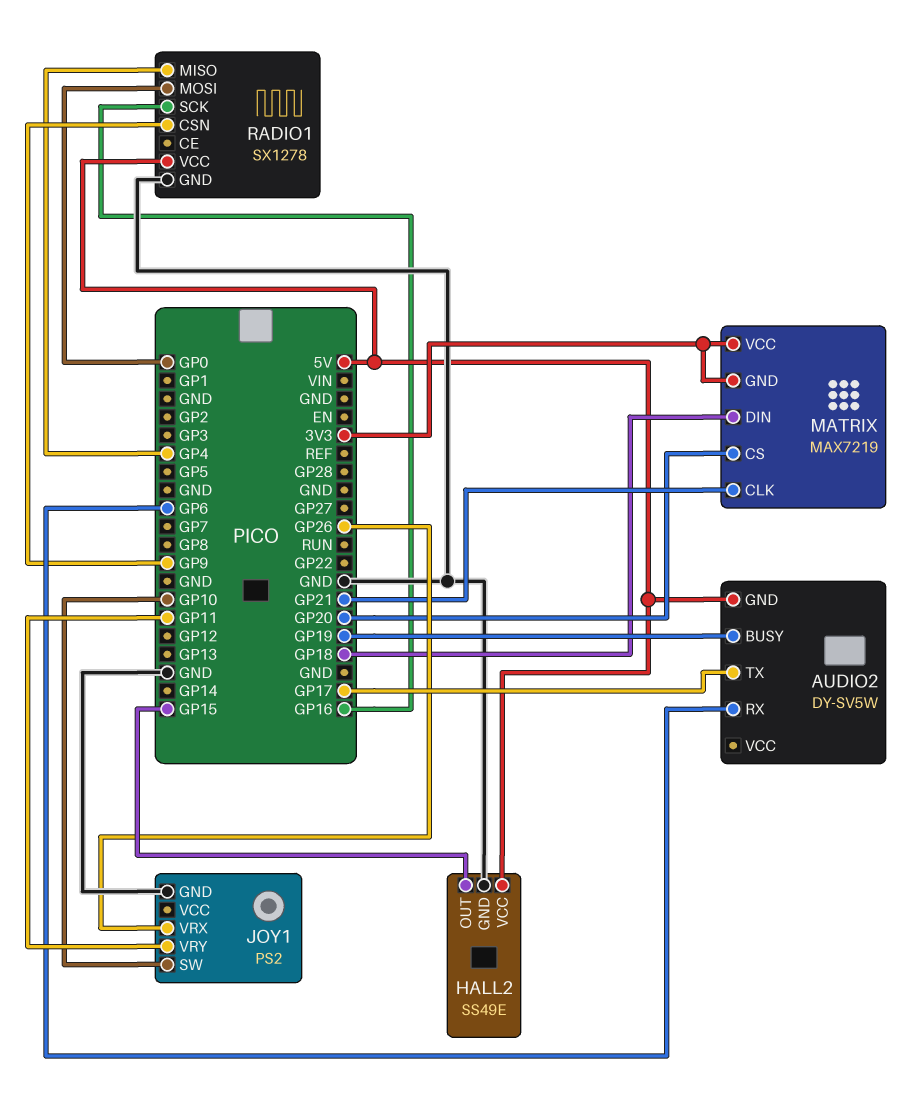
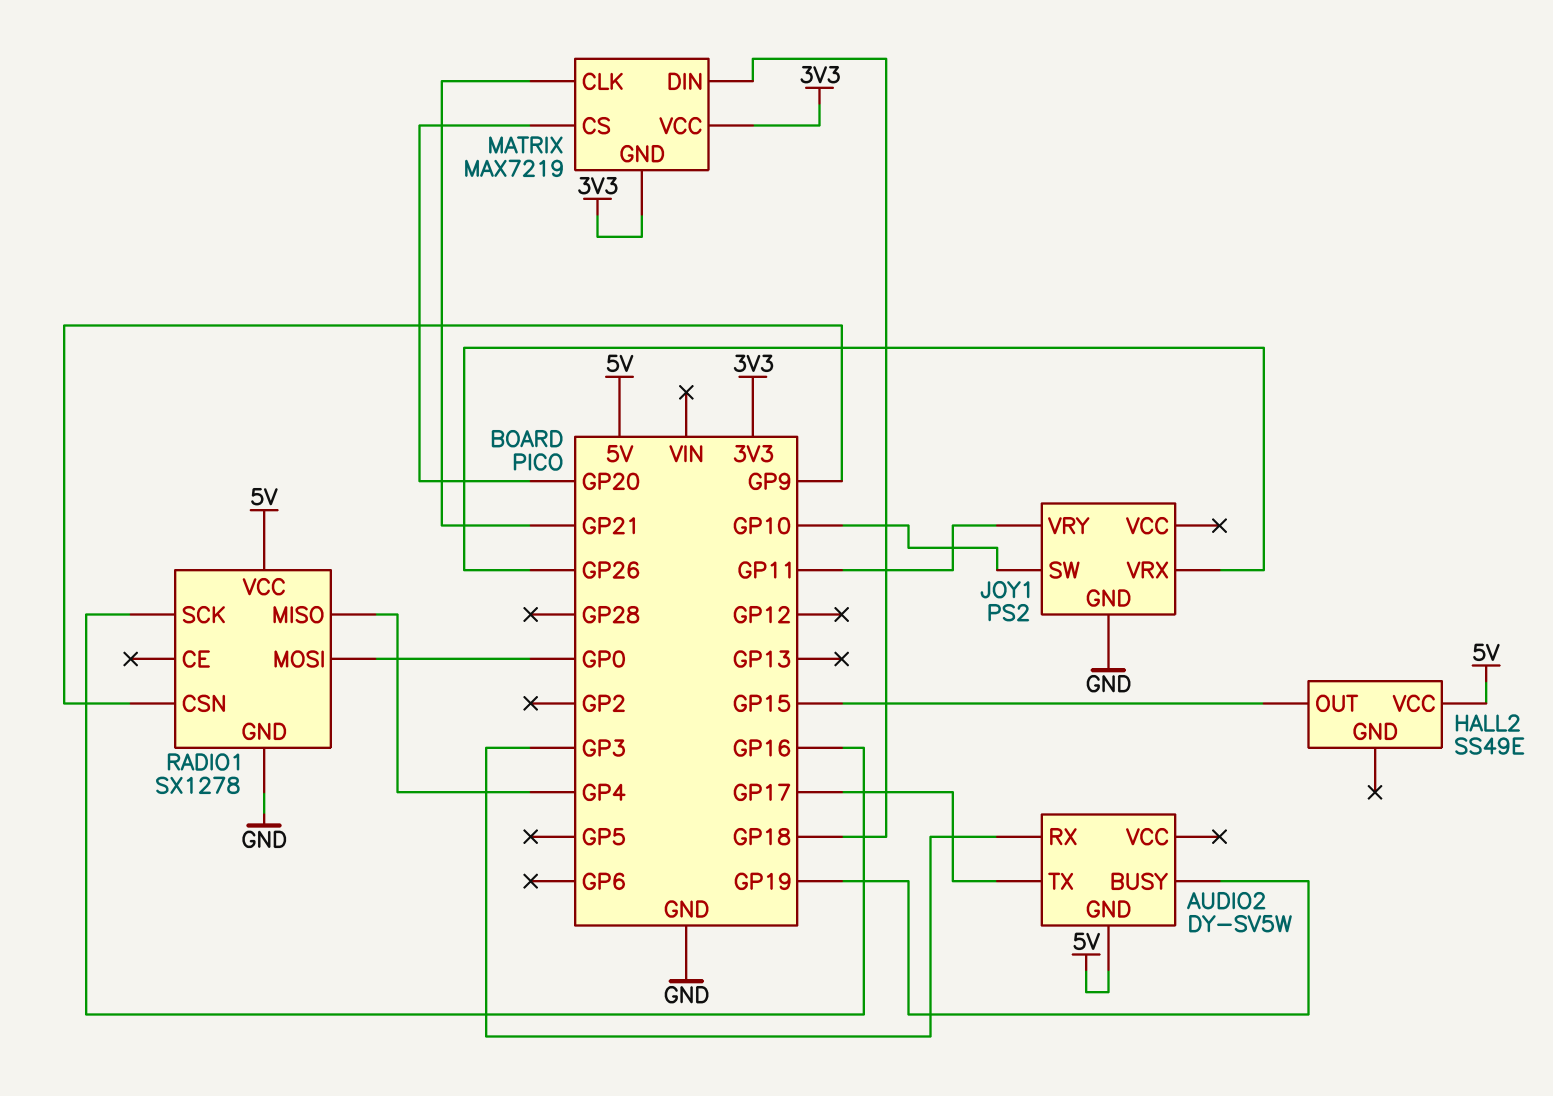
AUDIO2 pin RX: GP6 -> GP3
HALL2 pin GND: GND -> none

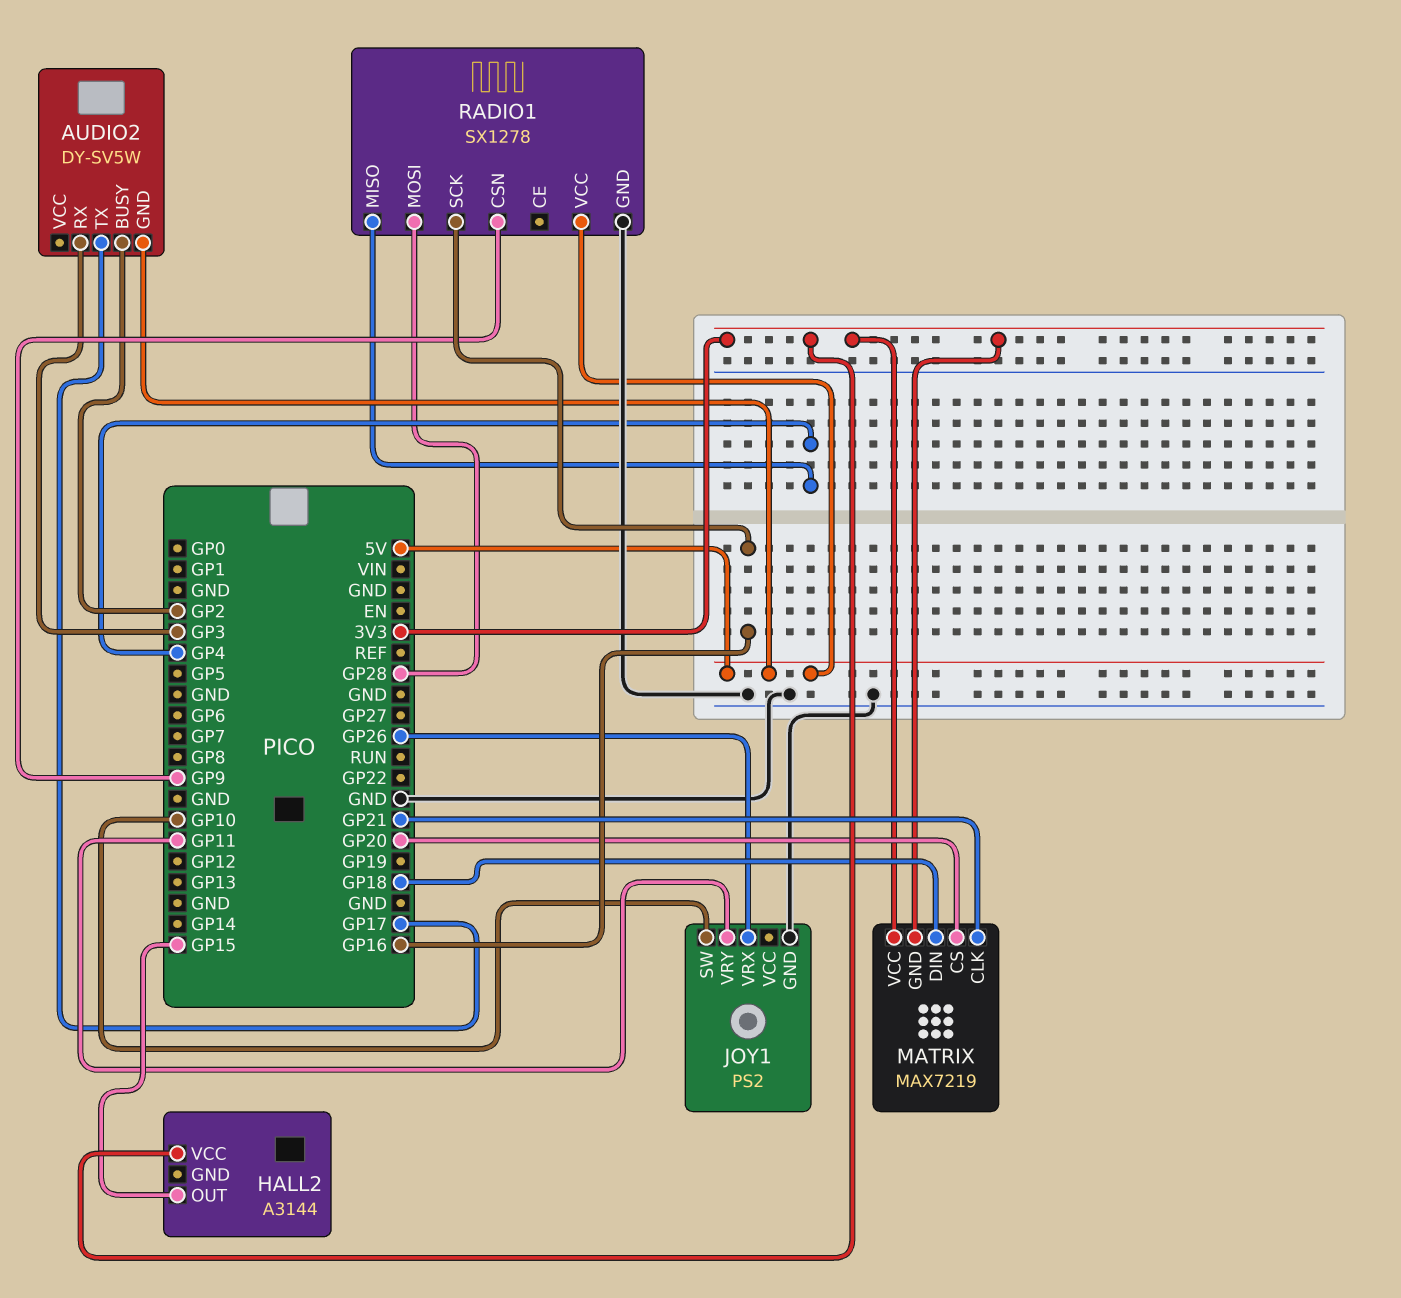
AUDIO2 pin BUSY: GP19 -> GP2
HALL2: SS49E -> A3144
HALL2 pin VCC: 5V -> 3V3
RADIO1 pin MOSI: GP0 -> GP28

